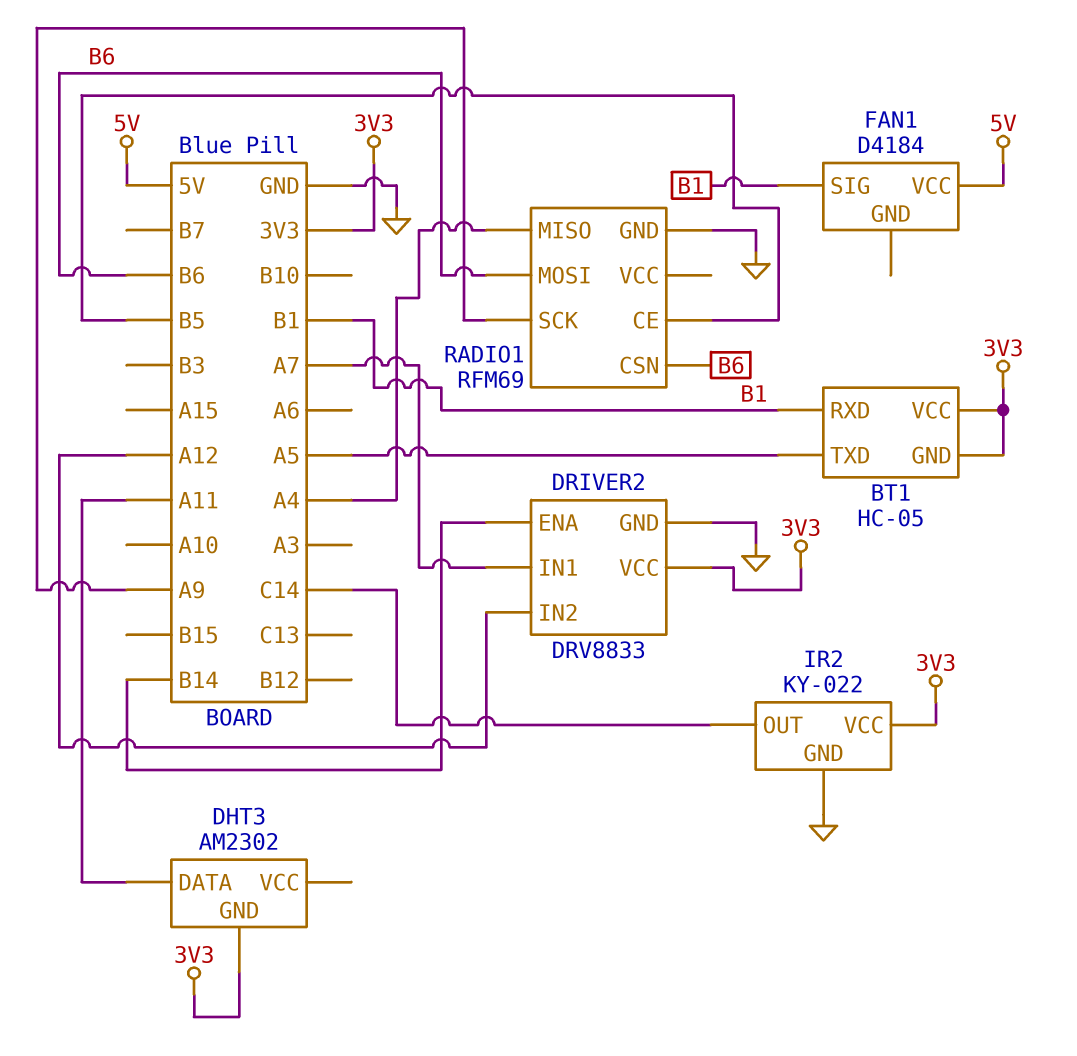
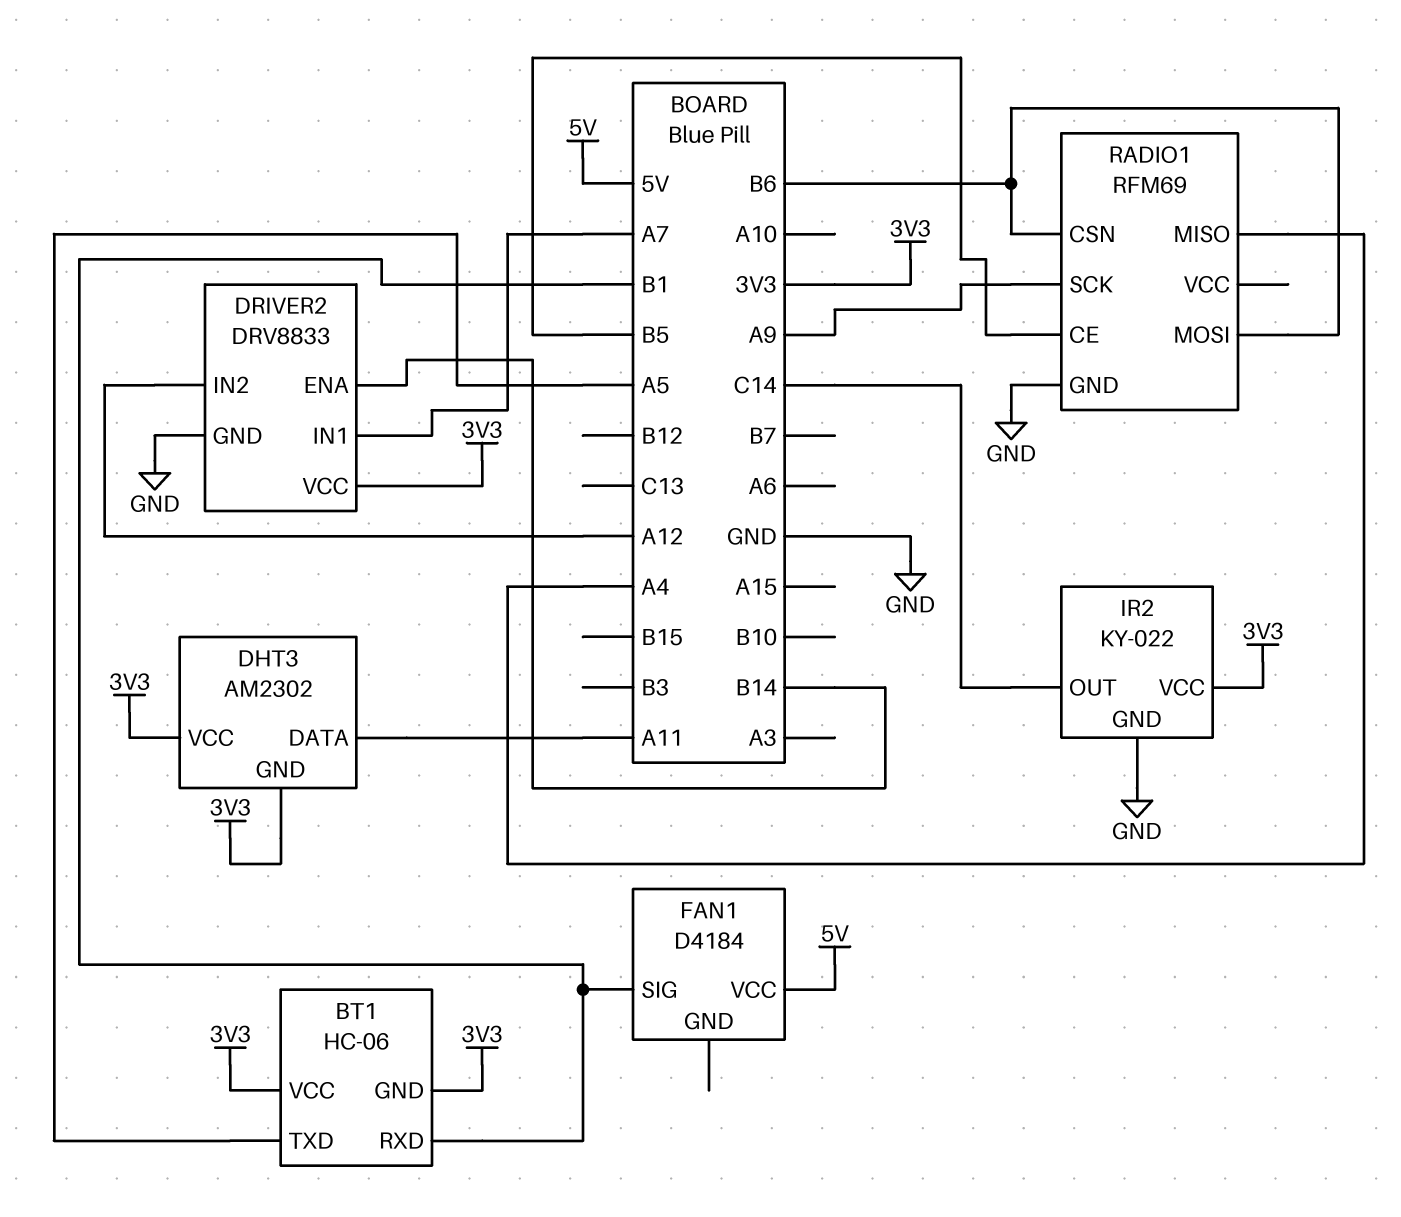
BT1: HC-05 -> HC-06
DHT3 pin VCC: none -> 3V3

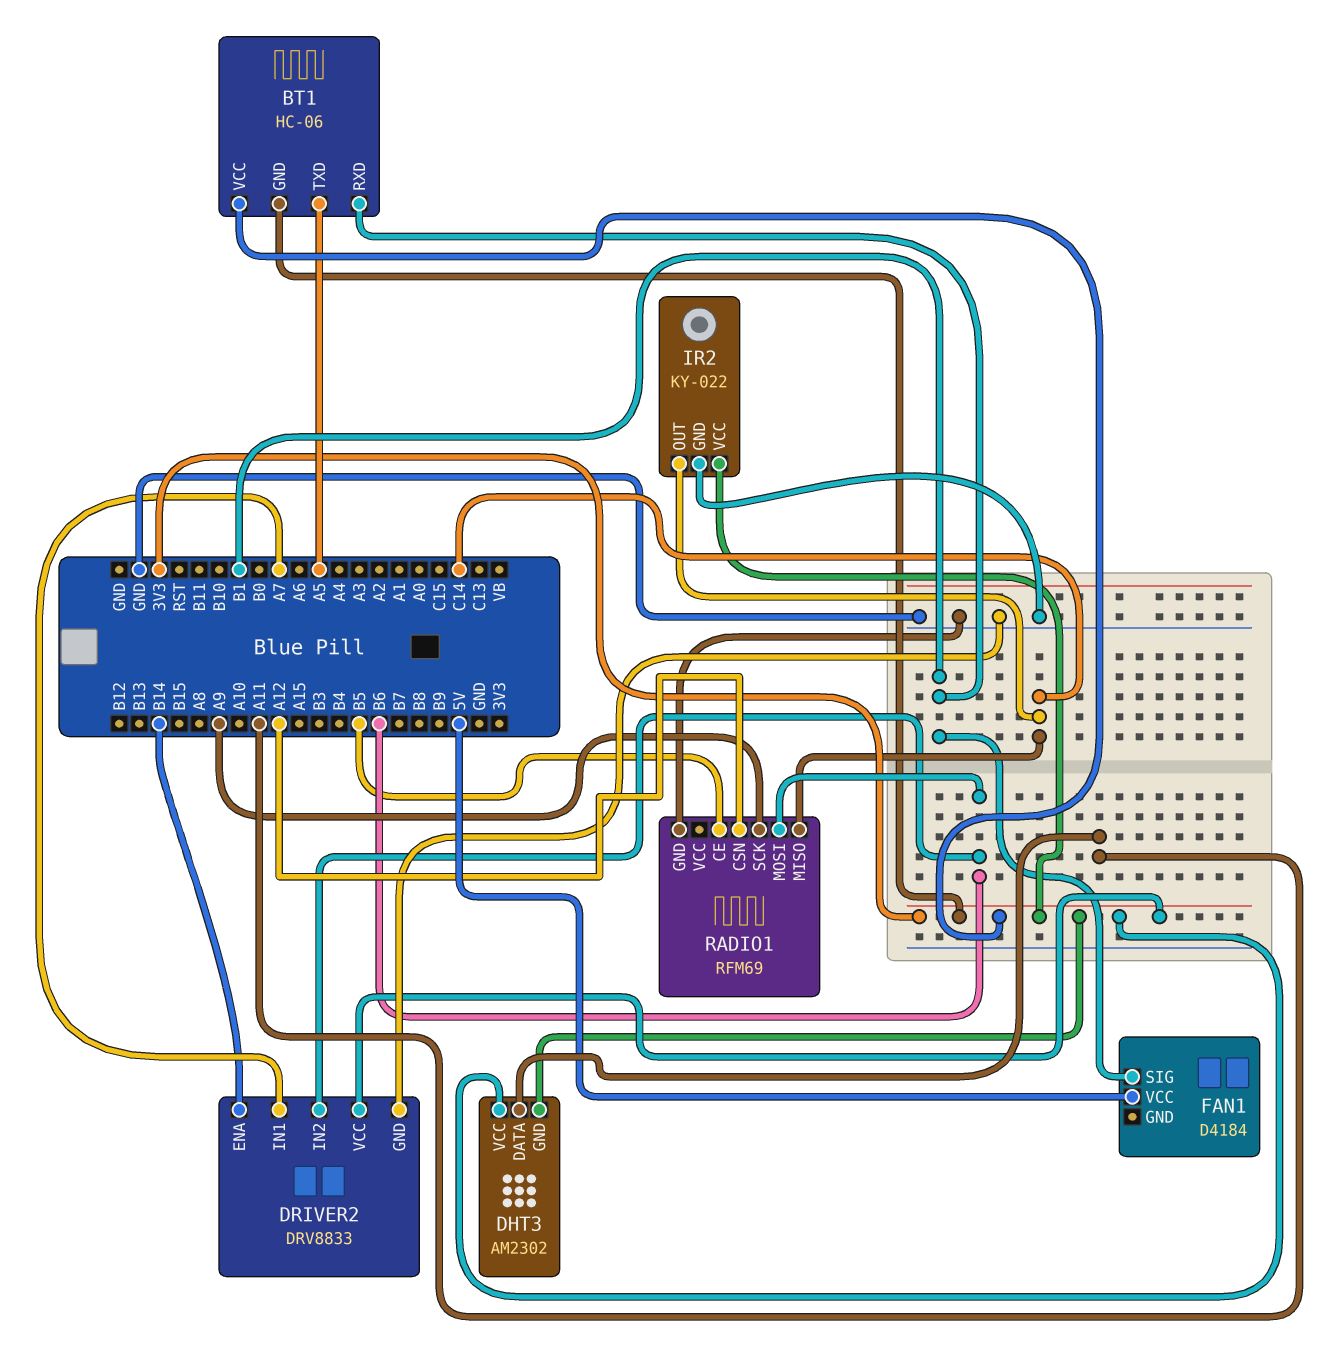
DRIVER2 pin IN2: A12 -> B6
RADIO1 pin CSN: B6 -> A12
RADIO1 pin MISO: A4 -> C14

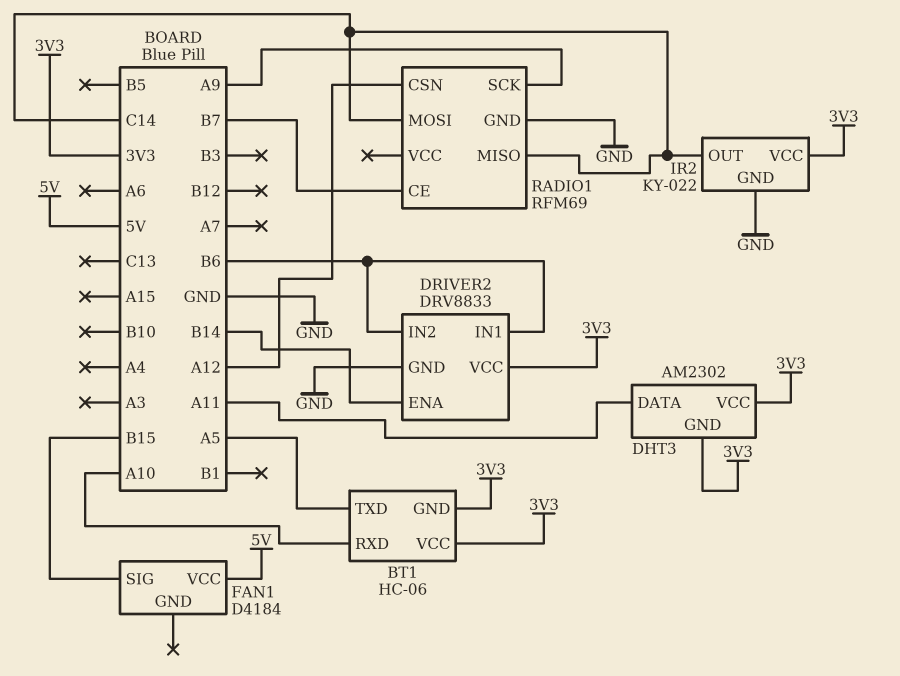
BT1 pin RXD: B1 -> A10
DRIVER2 pin IN1: A7 -> B6
FAN1 pin SIG: B1 -> B15
RADIO1 pin CE: B5 -> B7
RADIO1 pin MOSI: B6 -> C14

